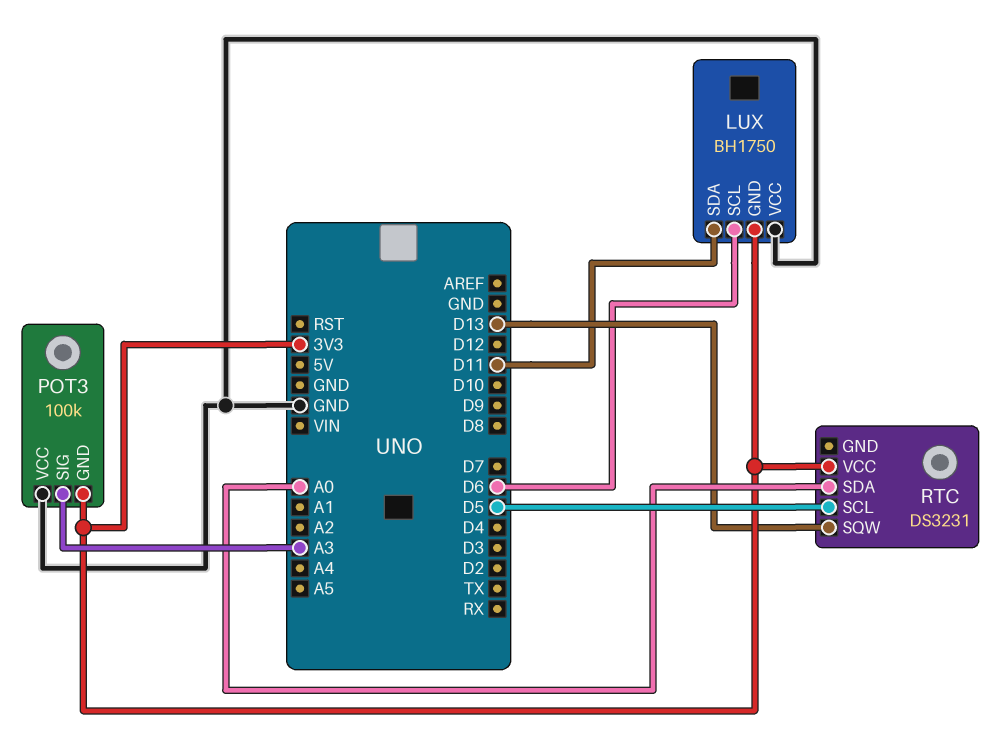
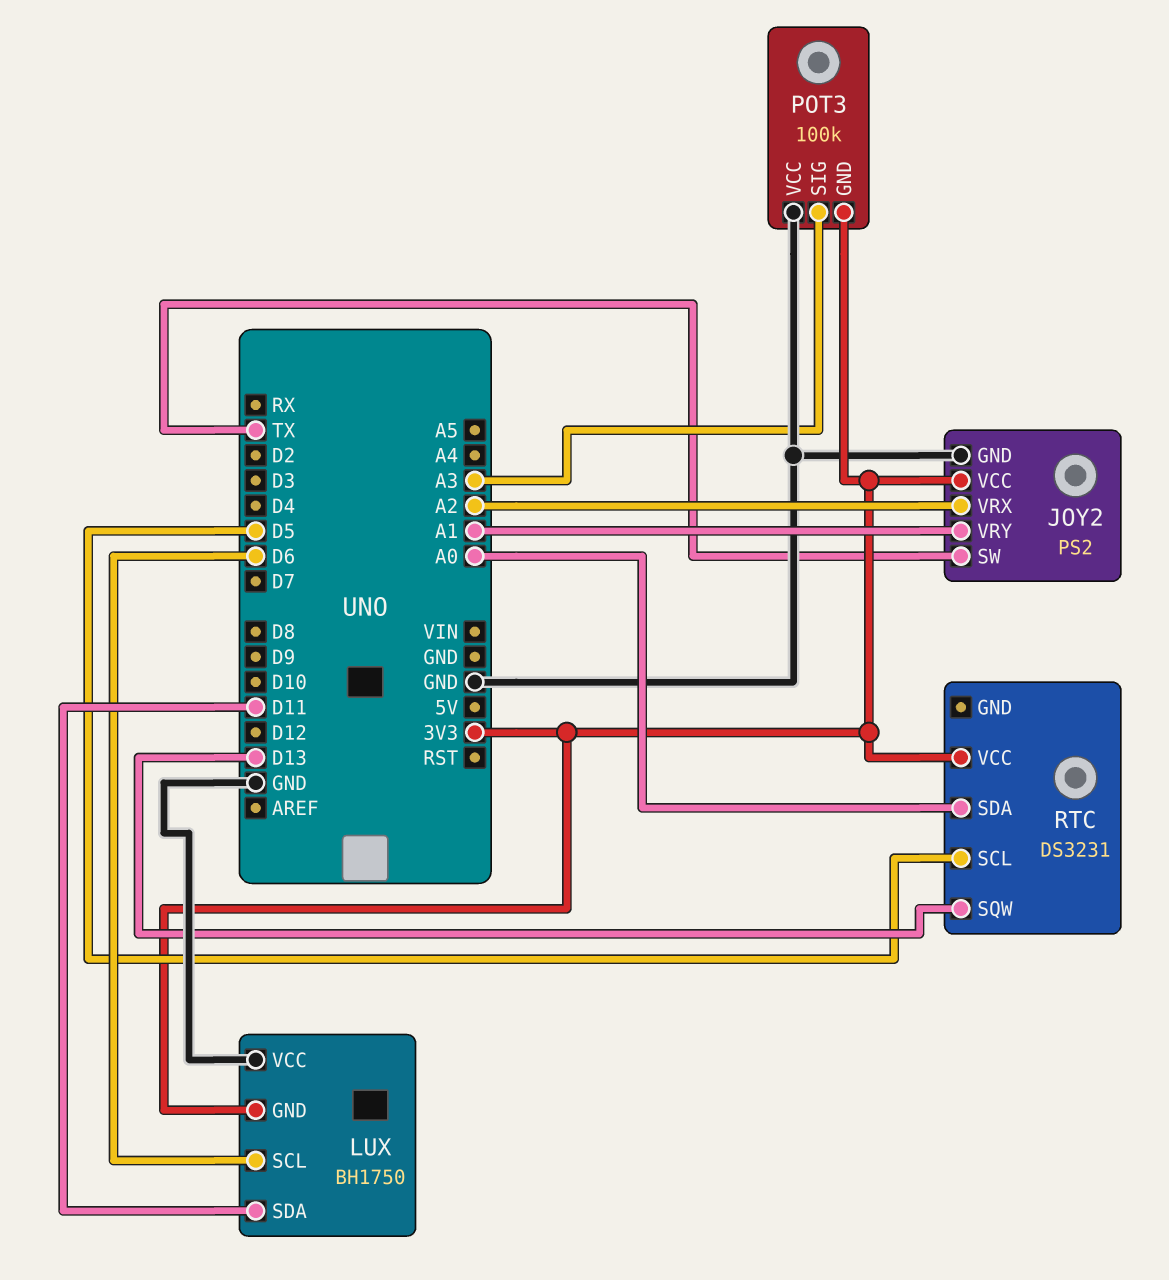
JOY2: none -> PS2
JOY2 pin GND: none -> GND
JOY2 pin SW: none -> TX
JOY2 pin VCC: none -> 3V3
JOY2 pin VRX: none -> A2
JOY2 pin VRY: none -> A1

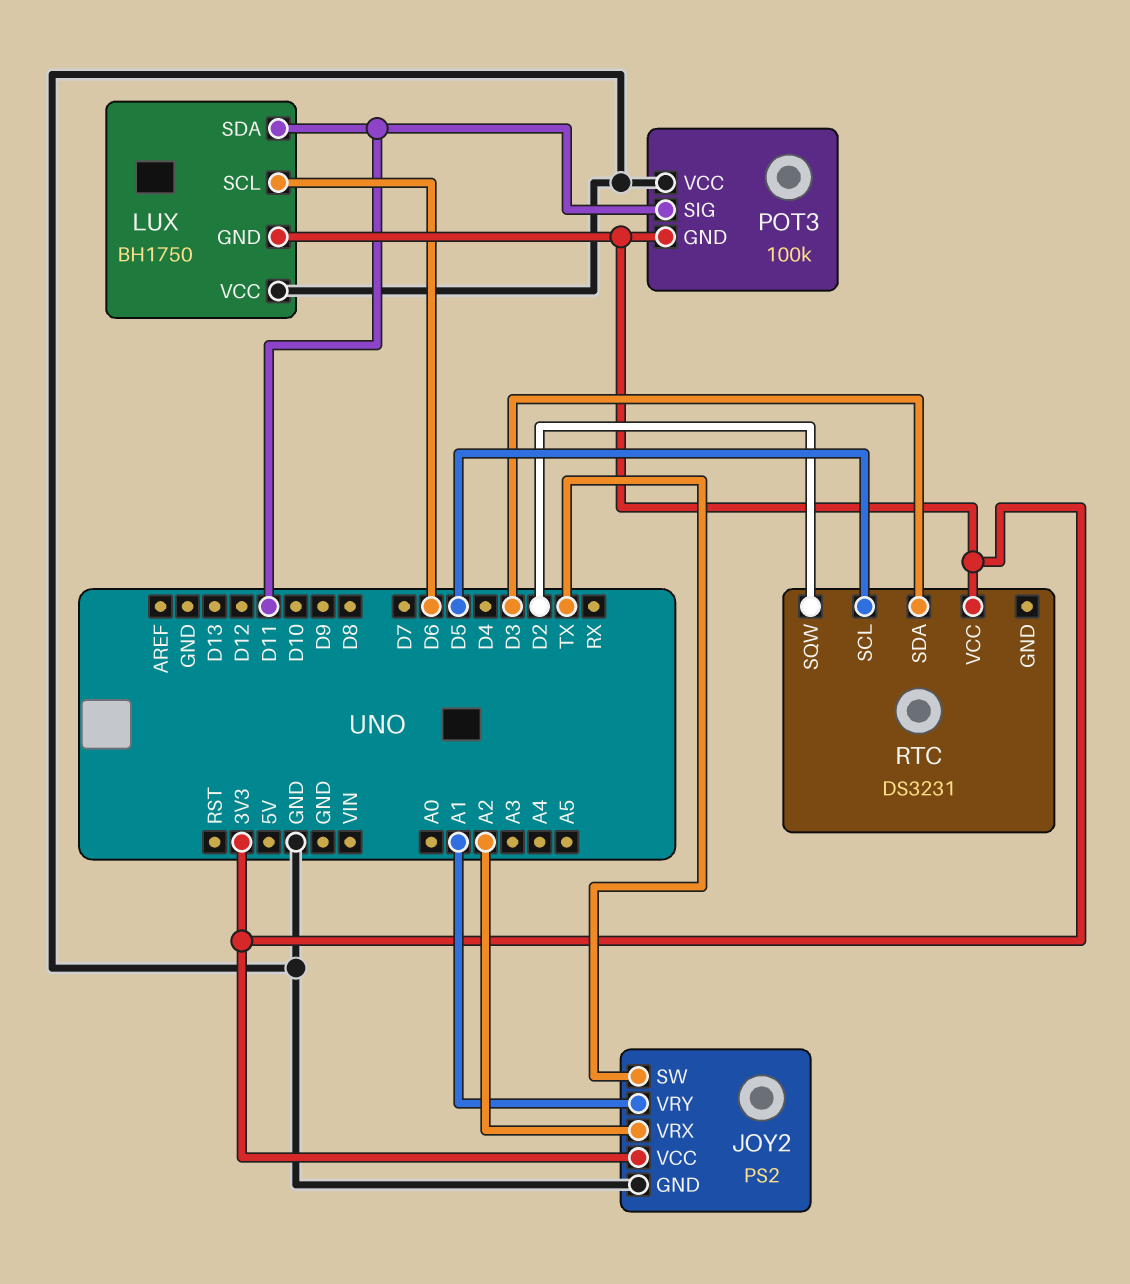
POT3 pin SIG: A3 -> D11
RTC pin SDA: A0 -> D3
RTC pin SQW: D13 -> D2

